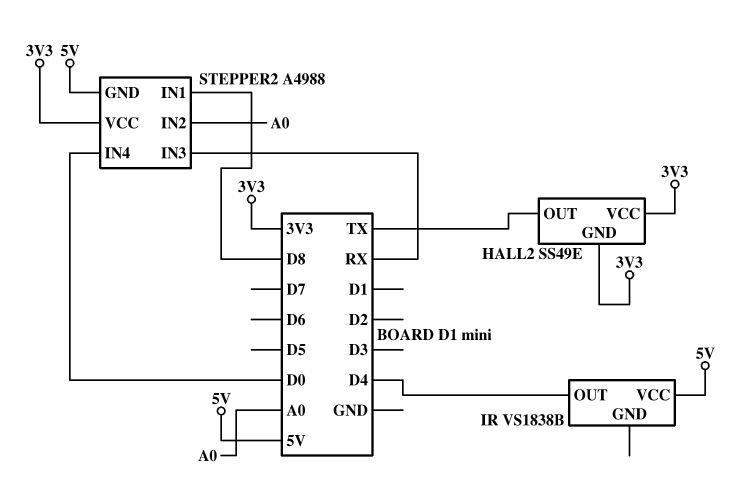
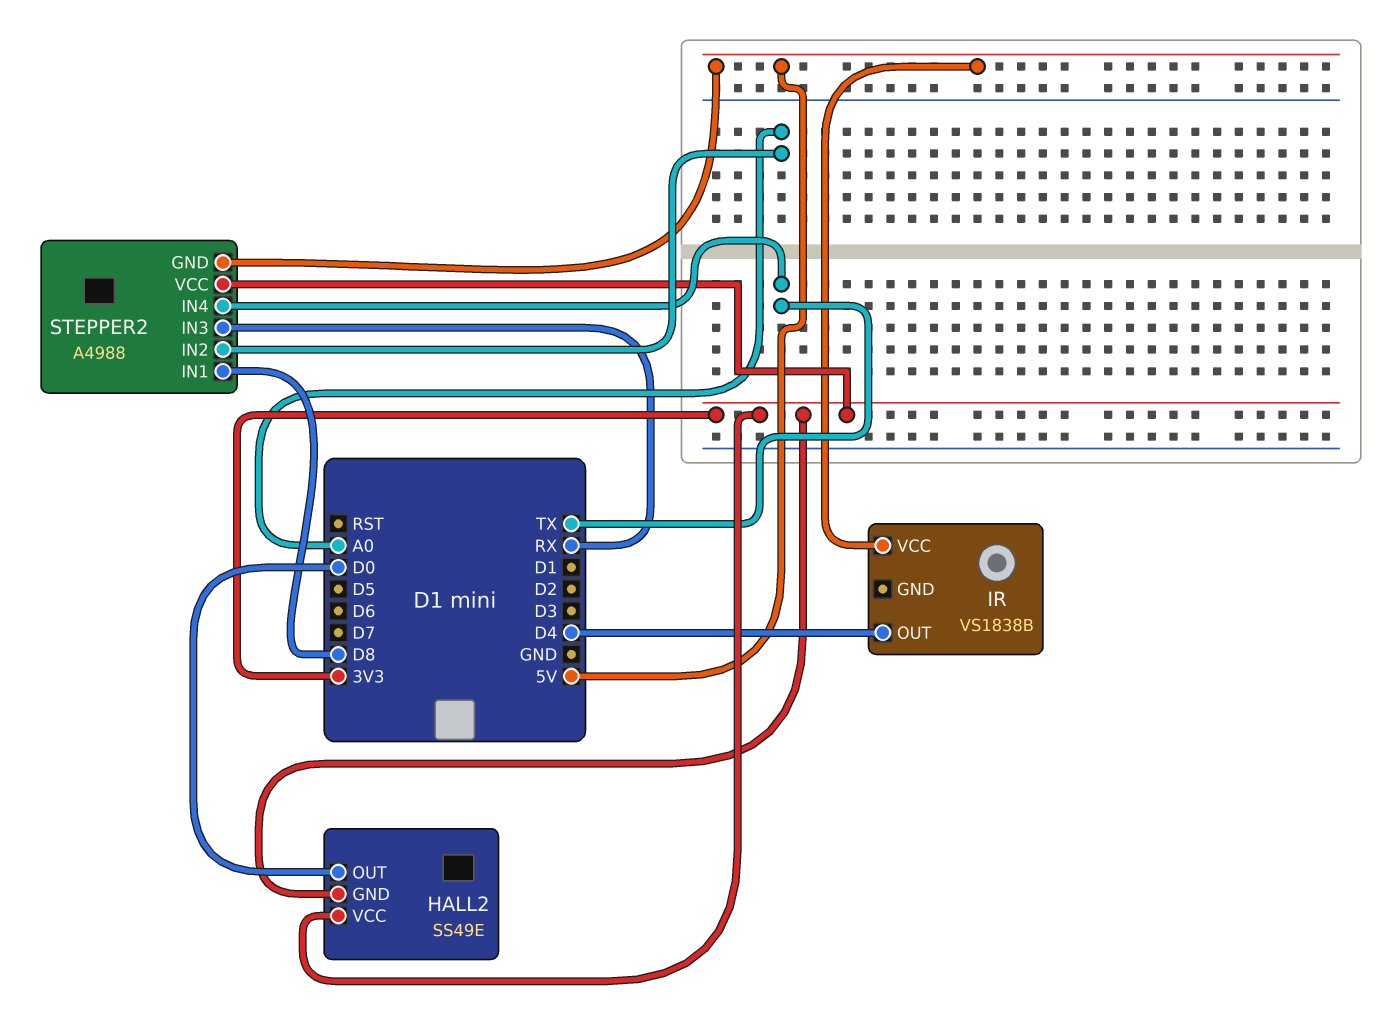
HALL2 pin OUT: TX -> D0
STEPPER2 pin IN4: D0 -> TX

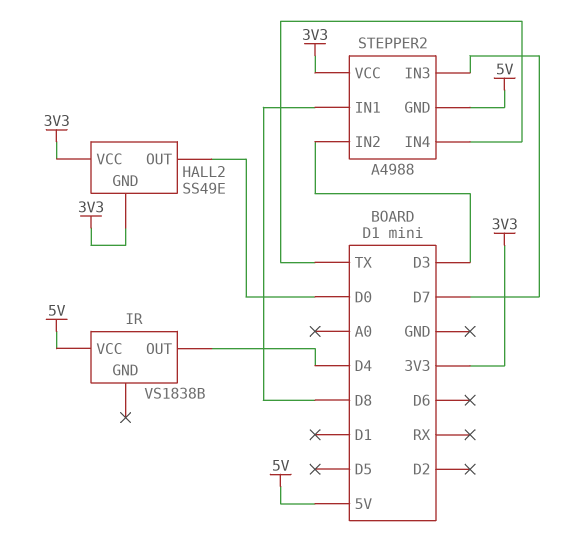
STEPPER2 pin IN2: A0 -> D3
STEPPER2 pin IN3: RX -> D7

